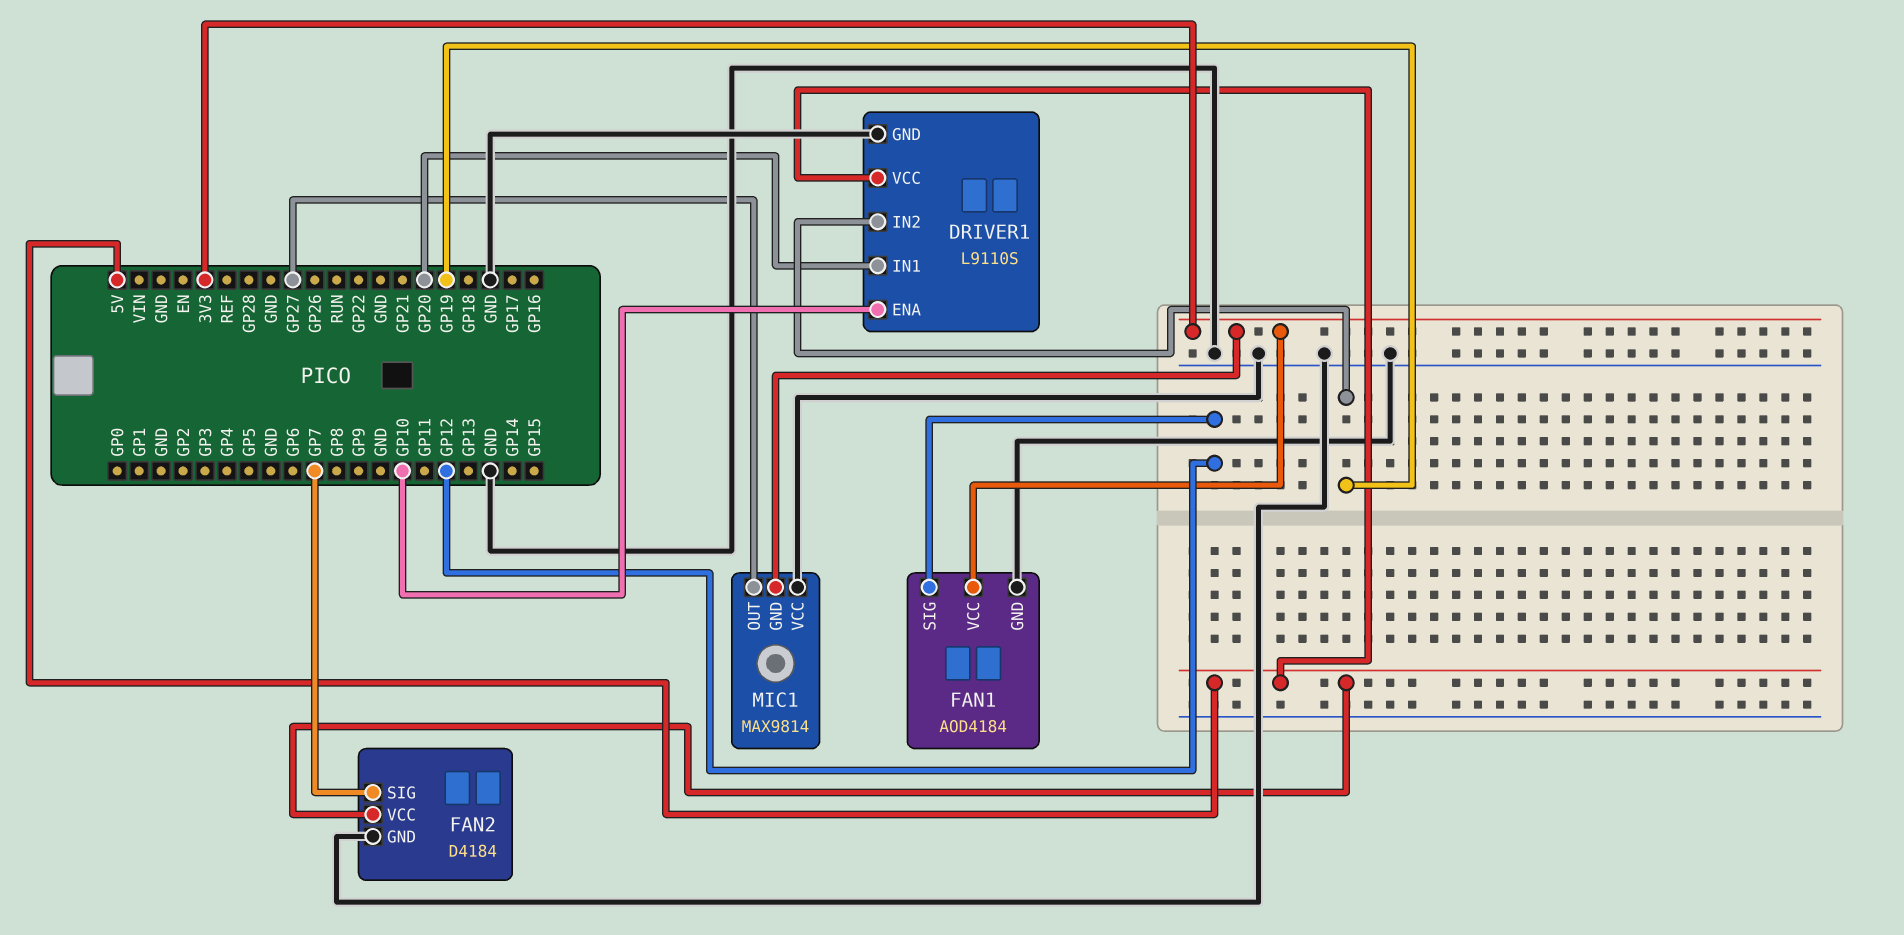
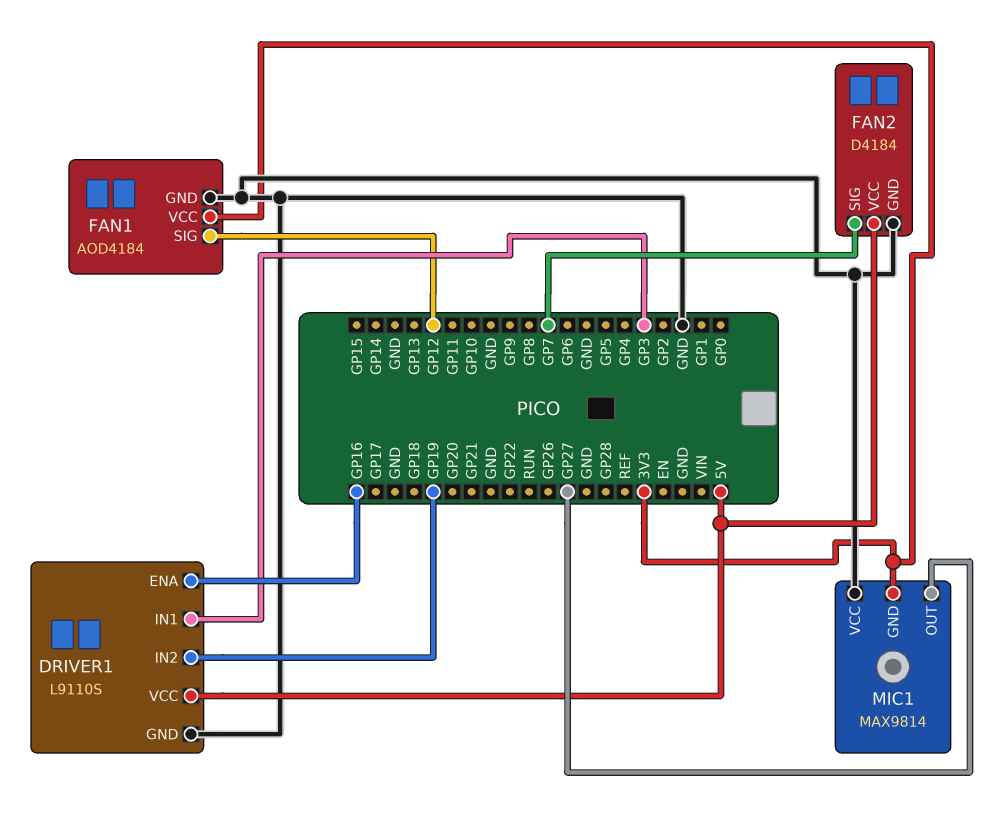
DRIVER1 pin ENA: GP10 -> GP16
DRIVER1 pin IN1: GP20 -> GP3

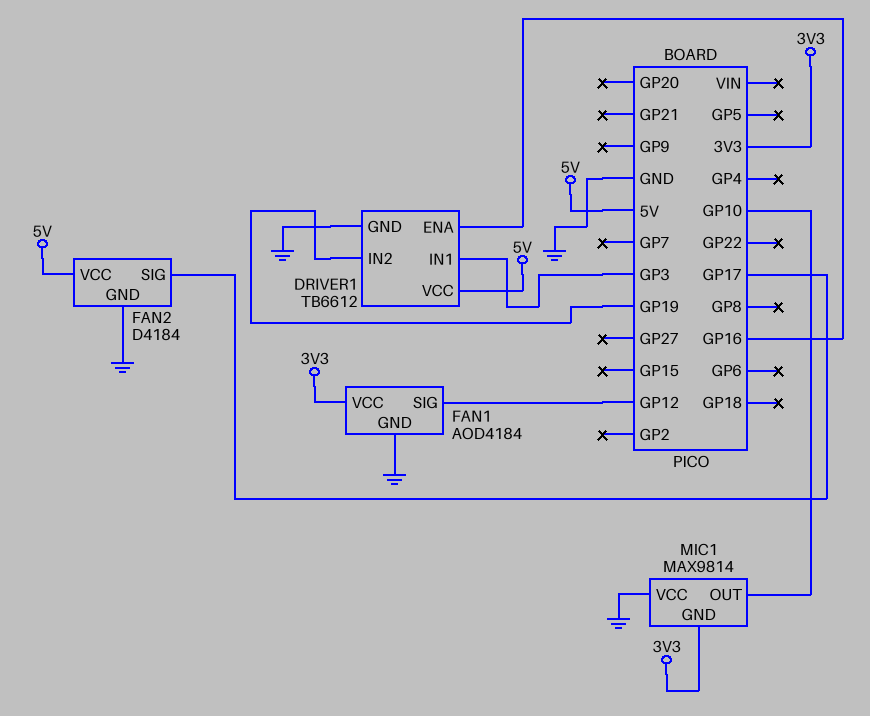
DRIVER1: L9110S -> TB6612
FAN2 pin SIG: GP7 -> GP17
MIC1 pin OUT: GP27 -> GP10

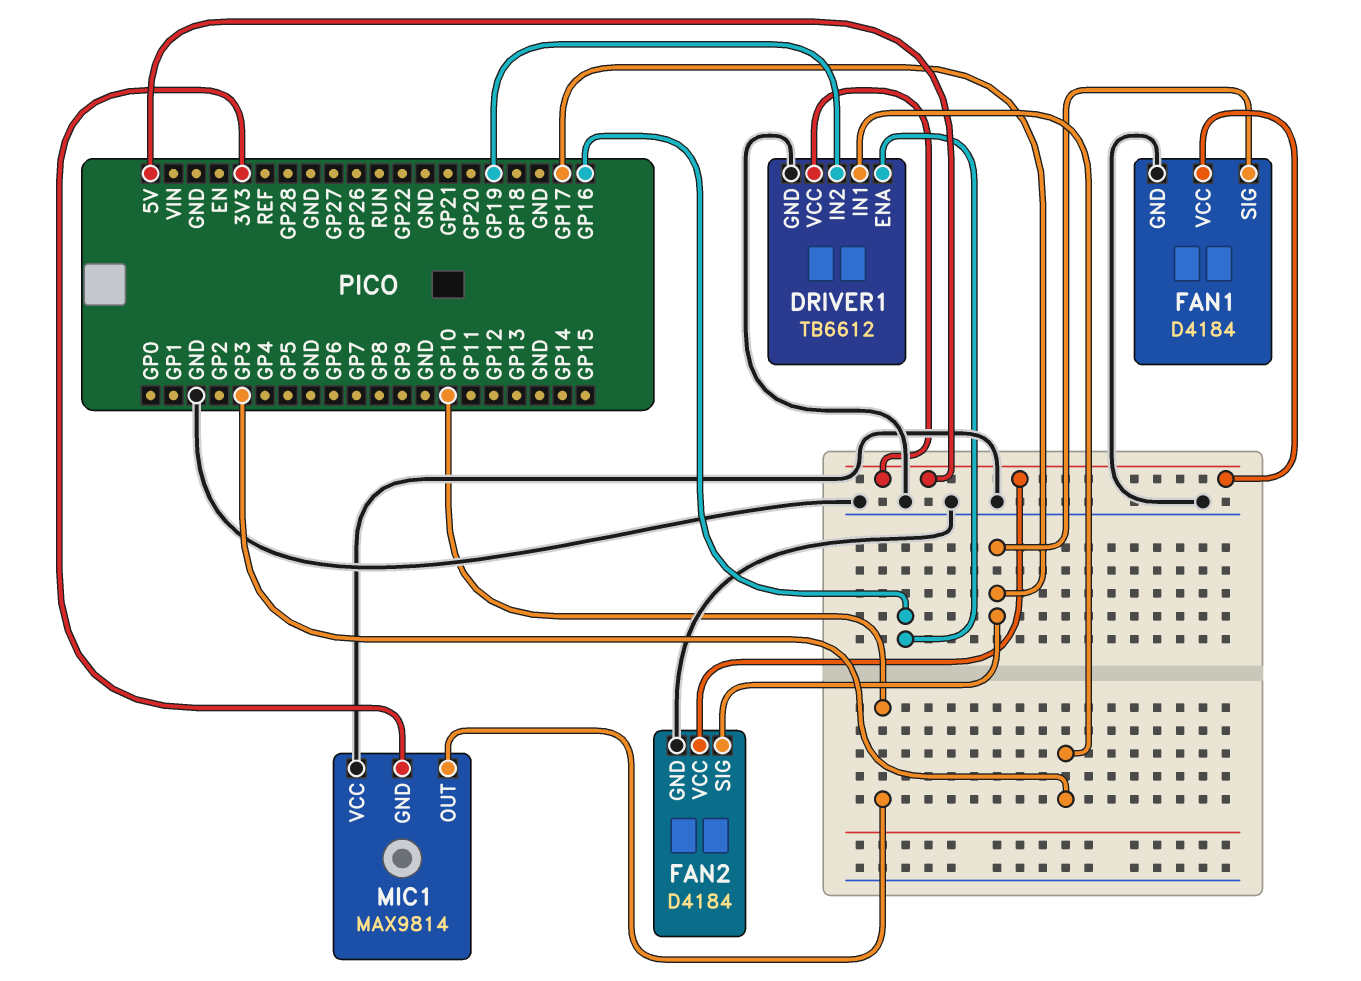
FAN1: AOD4184 -> D4184
FAN1 pin SIG: GP12 -> GP17
FAN1 pin VCC: 3V3 -> 5V

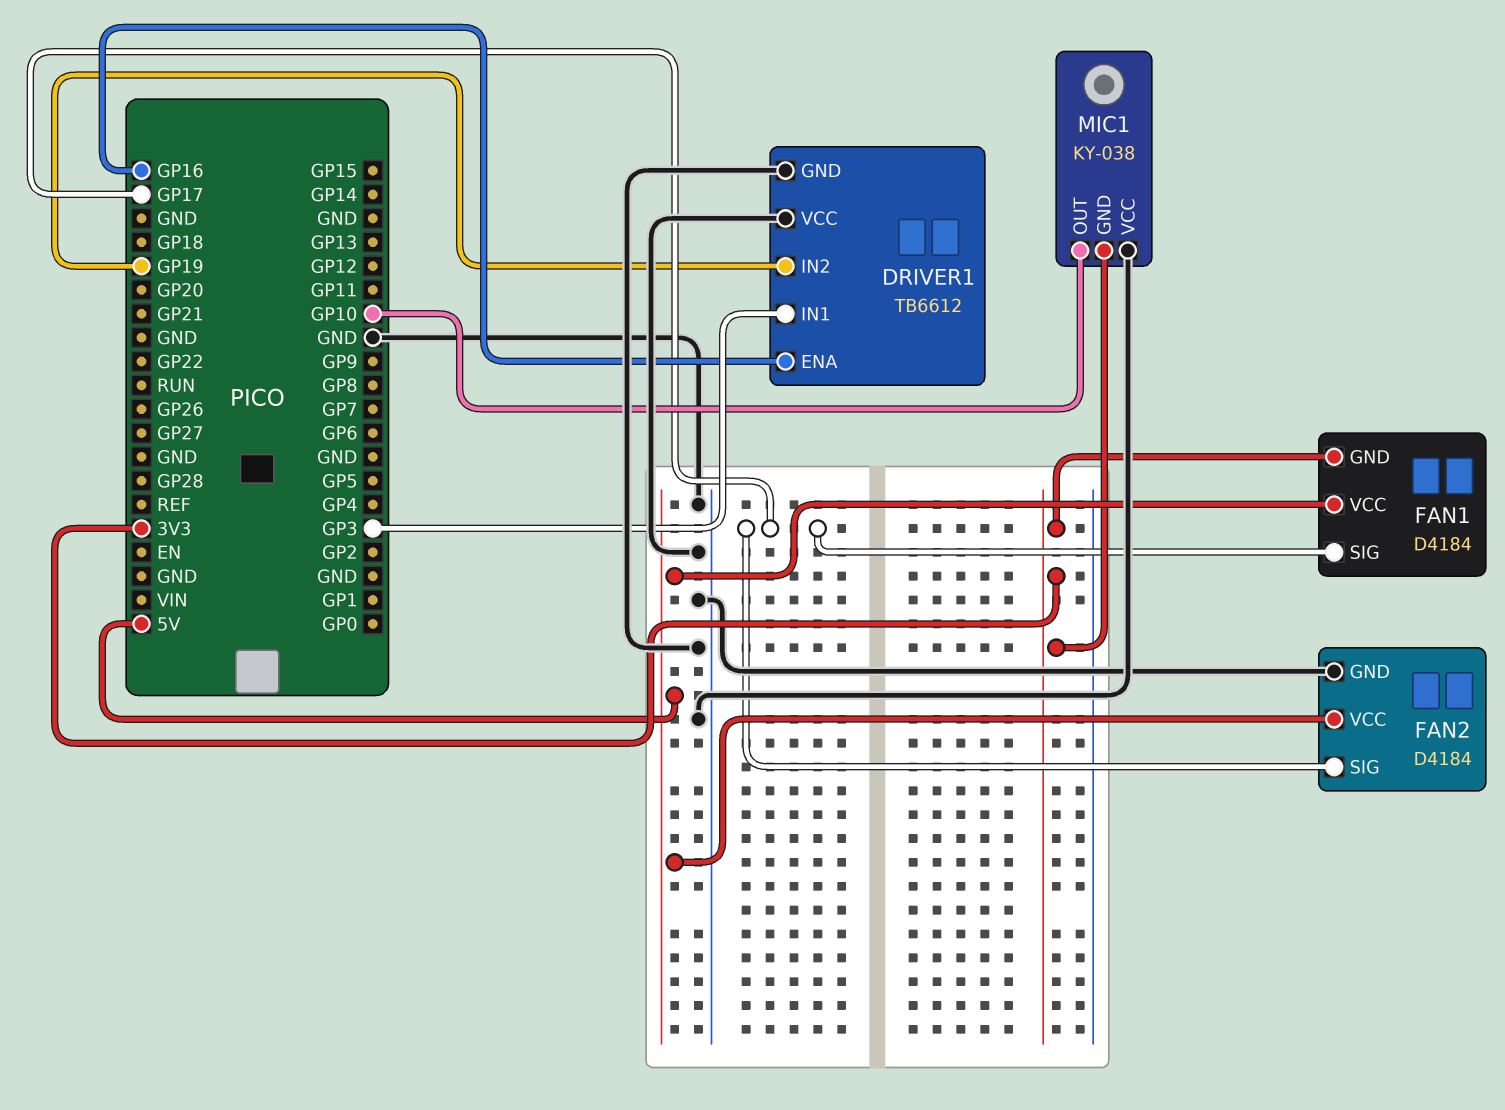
DRIVER1 pin VCC: 5V -> GND
FAN1 pin GND: GND -> 3V3
MIC1: MAX9814 -> KY-038

